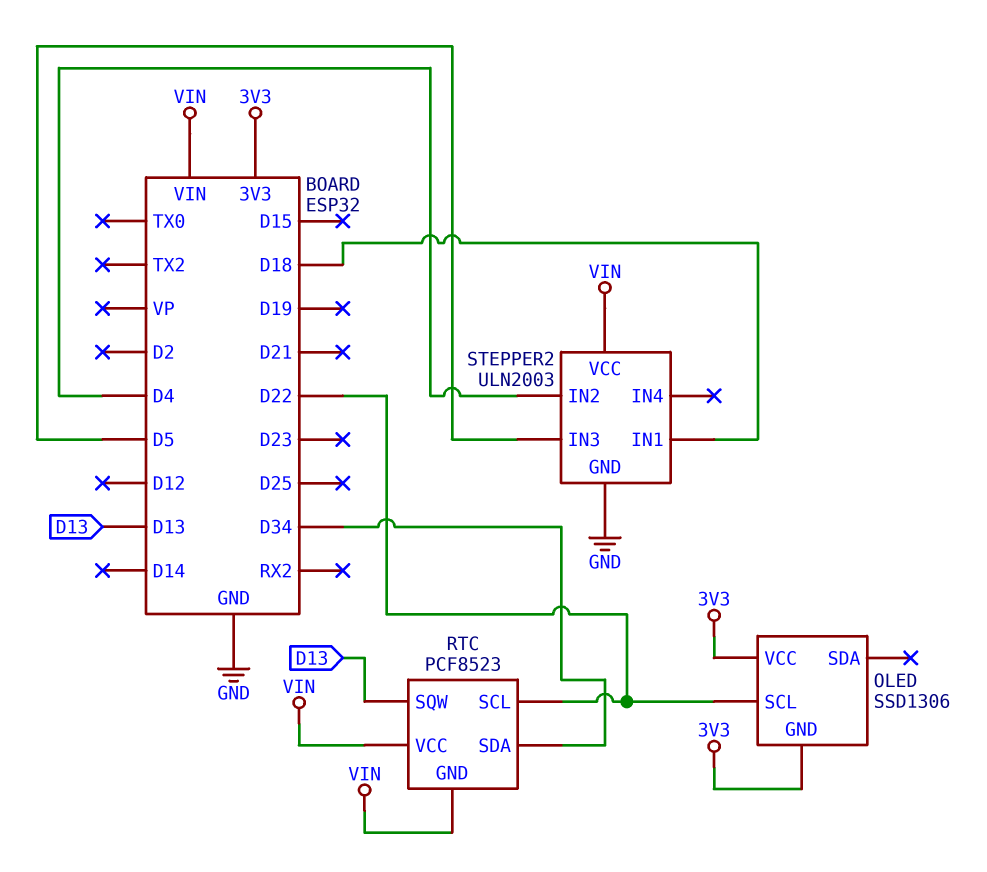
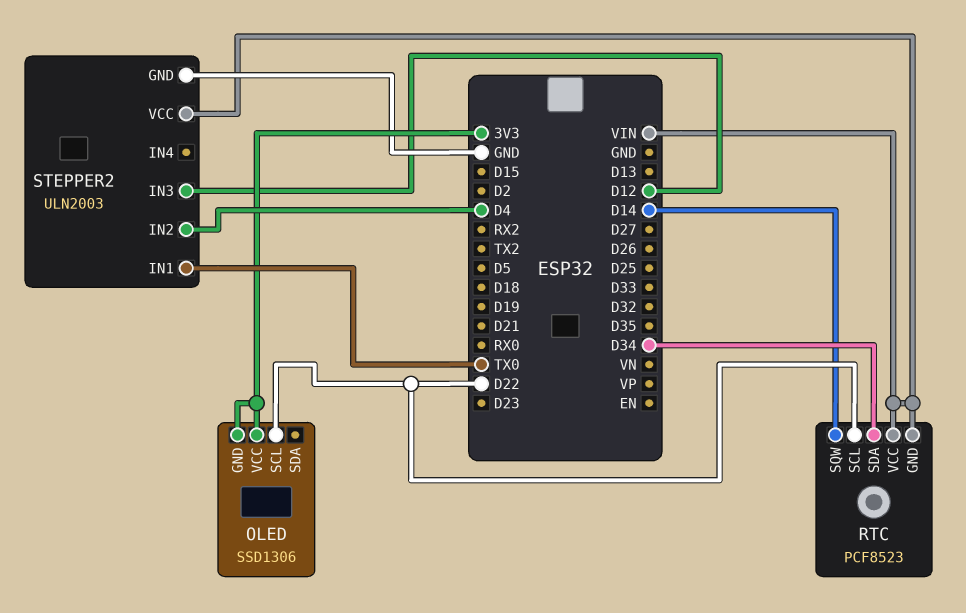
RTC pin SQW: D13 -> D14
STEPPER2 pin IN1: D18 -> TX0
STEPPER2 pin IN3: D5 -> D12

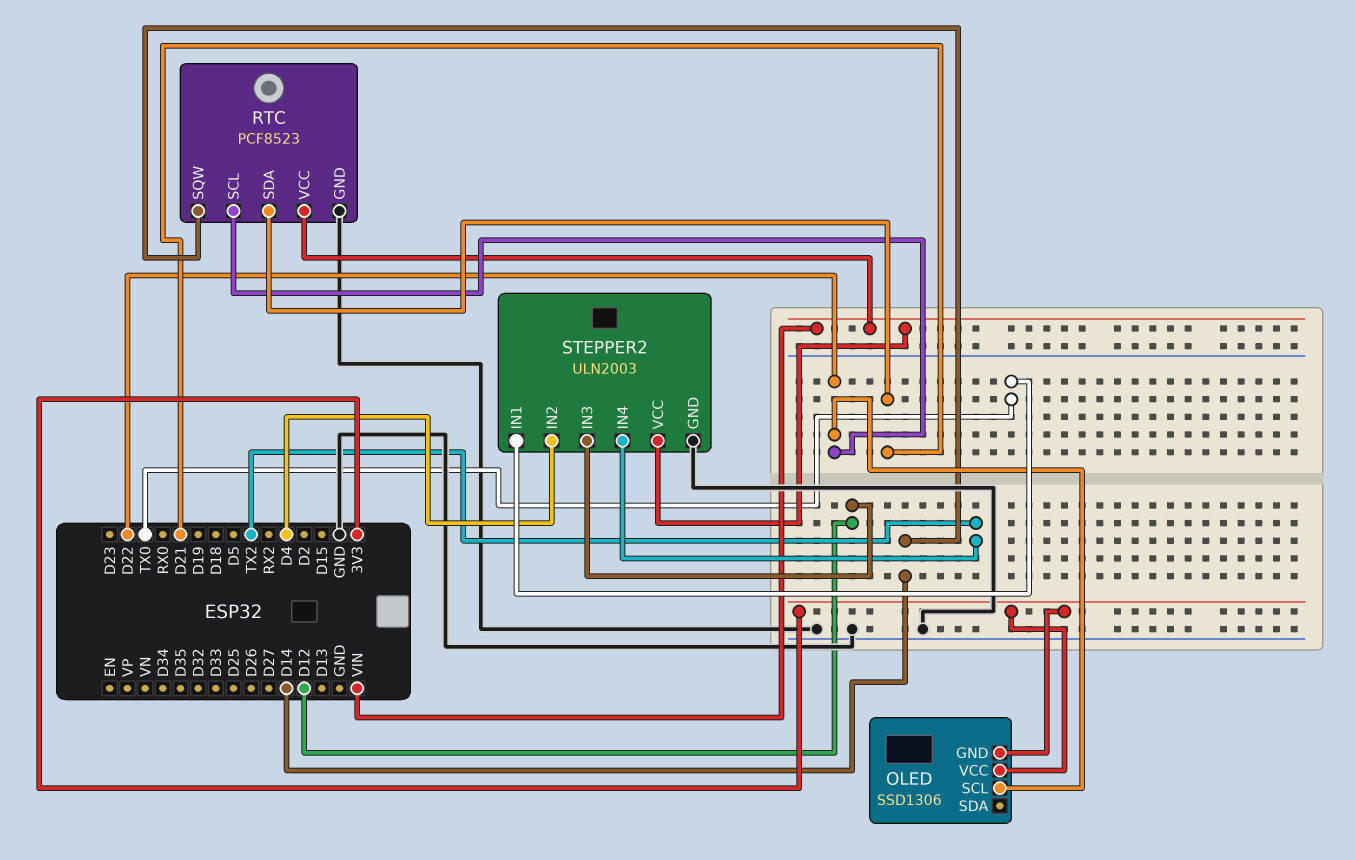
RTC pin GND: VIN -> GND
RTC pin SDA: D34 -> D21
STEPPER2 pin IN4: none -> TX2

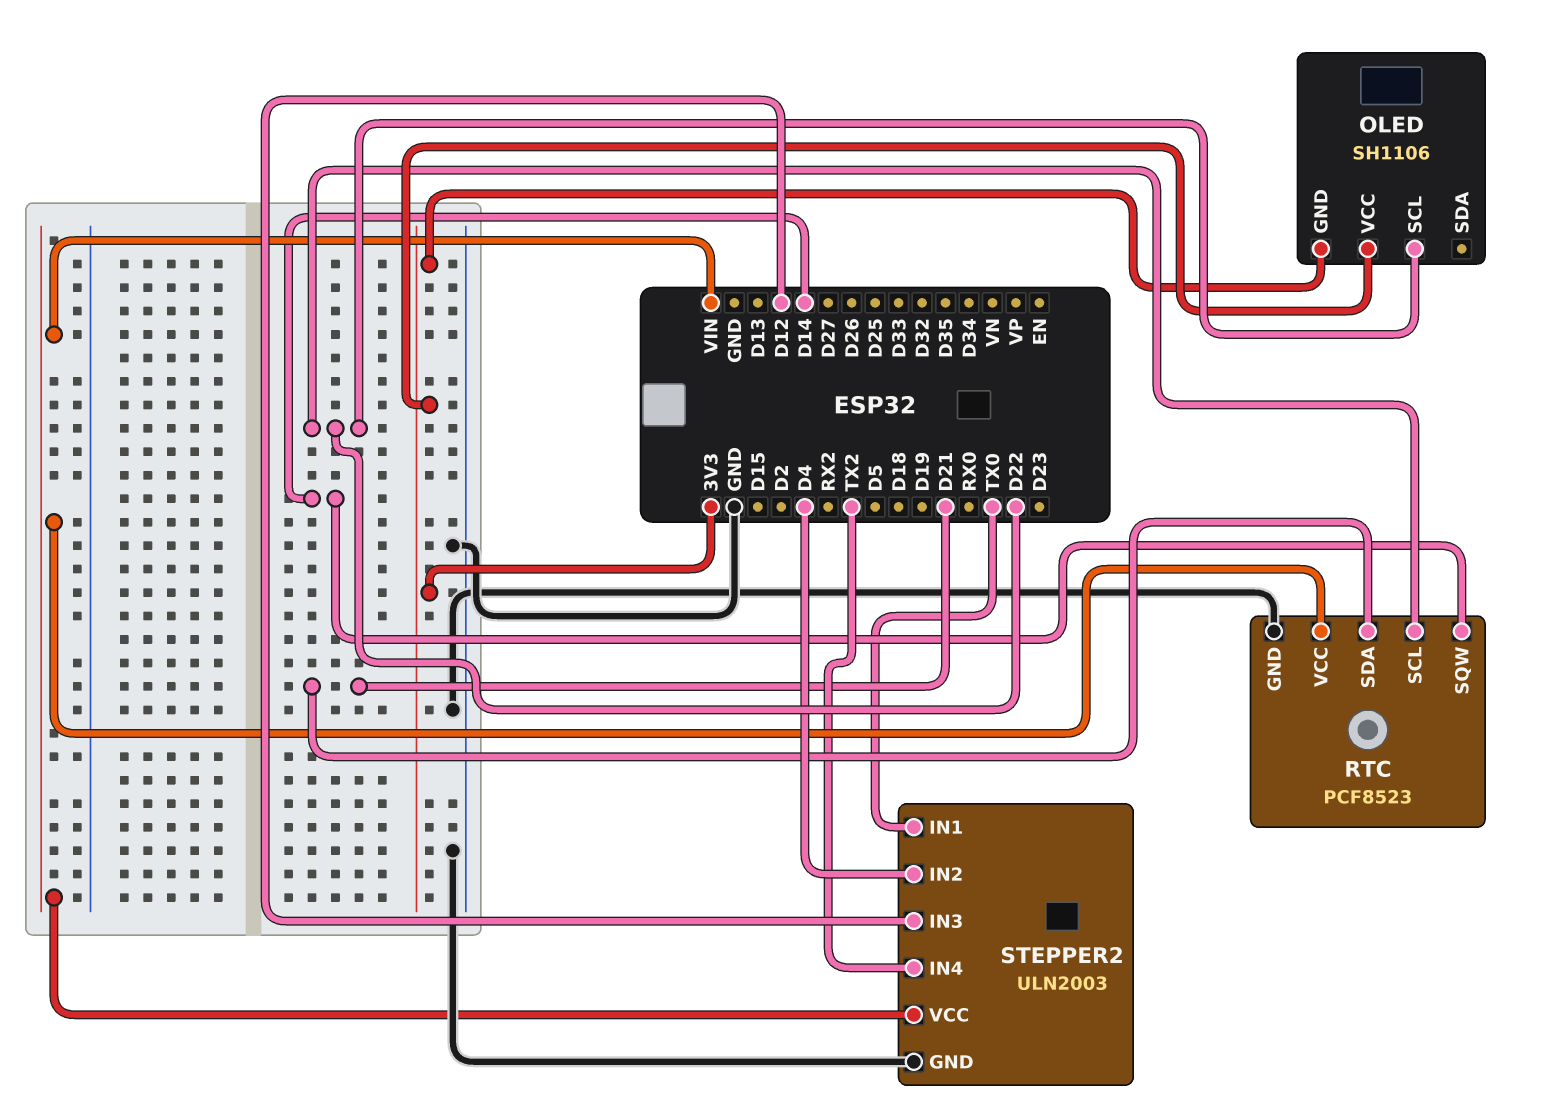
OLED: SSD1306 -> SH1106

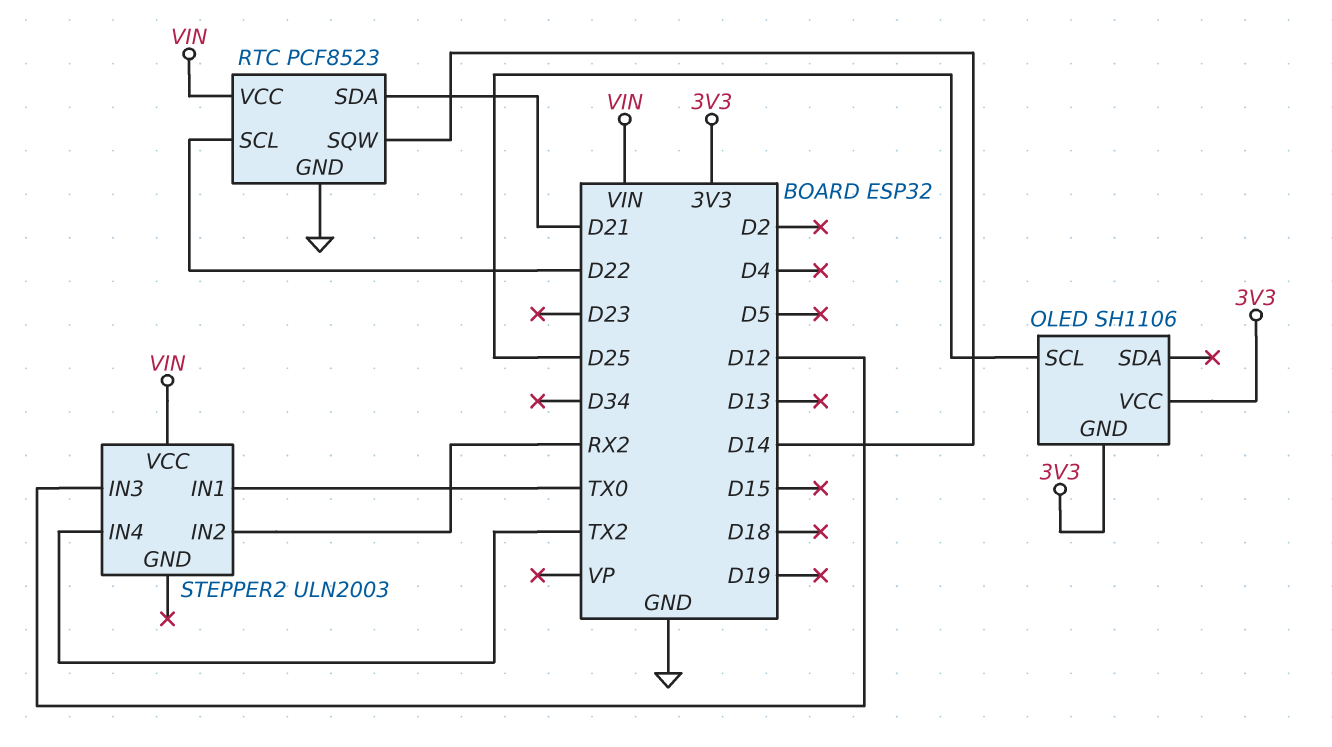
OLED pin SCL: D22 -> D25
STEPPER2 pin GND: GND -> none
STEPPER2 pin IN2: D4 -> RX2

